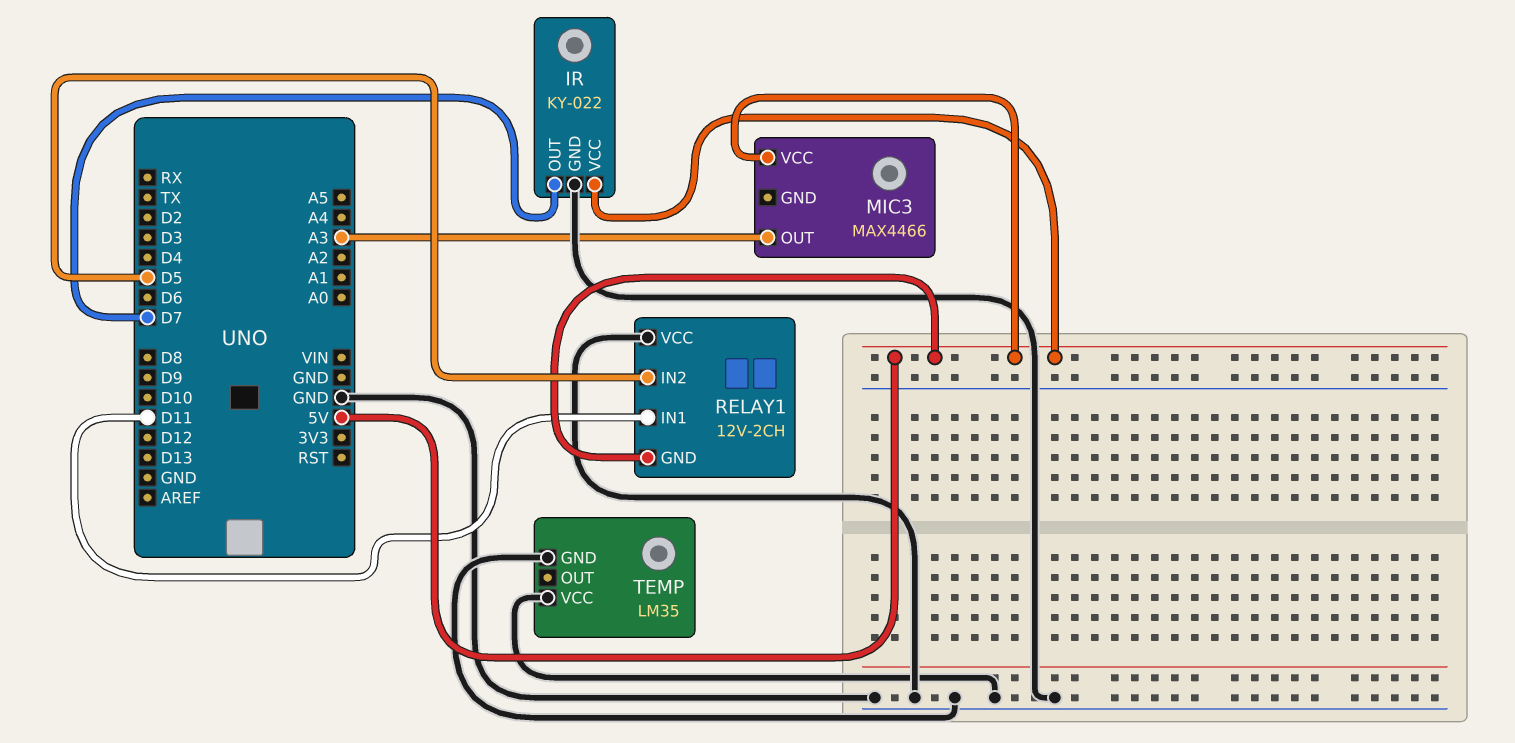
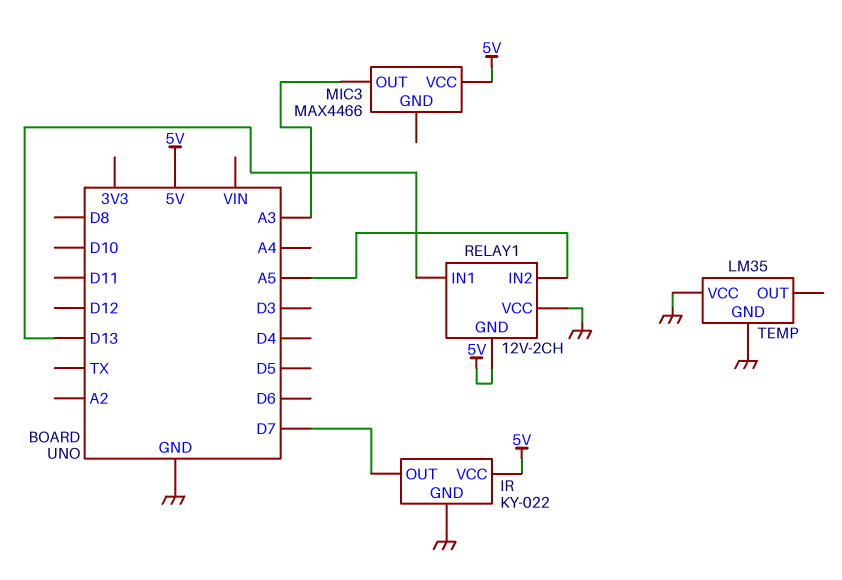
RELAY1 pin IN1: D11 -> D13
RELAY1 pin IN2: D5 -> A5

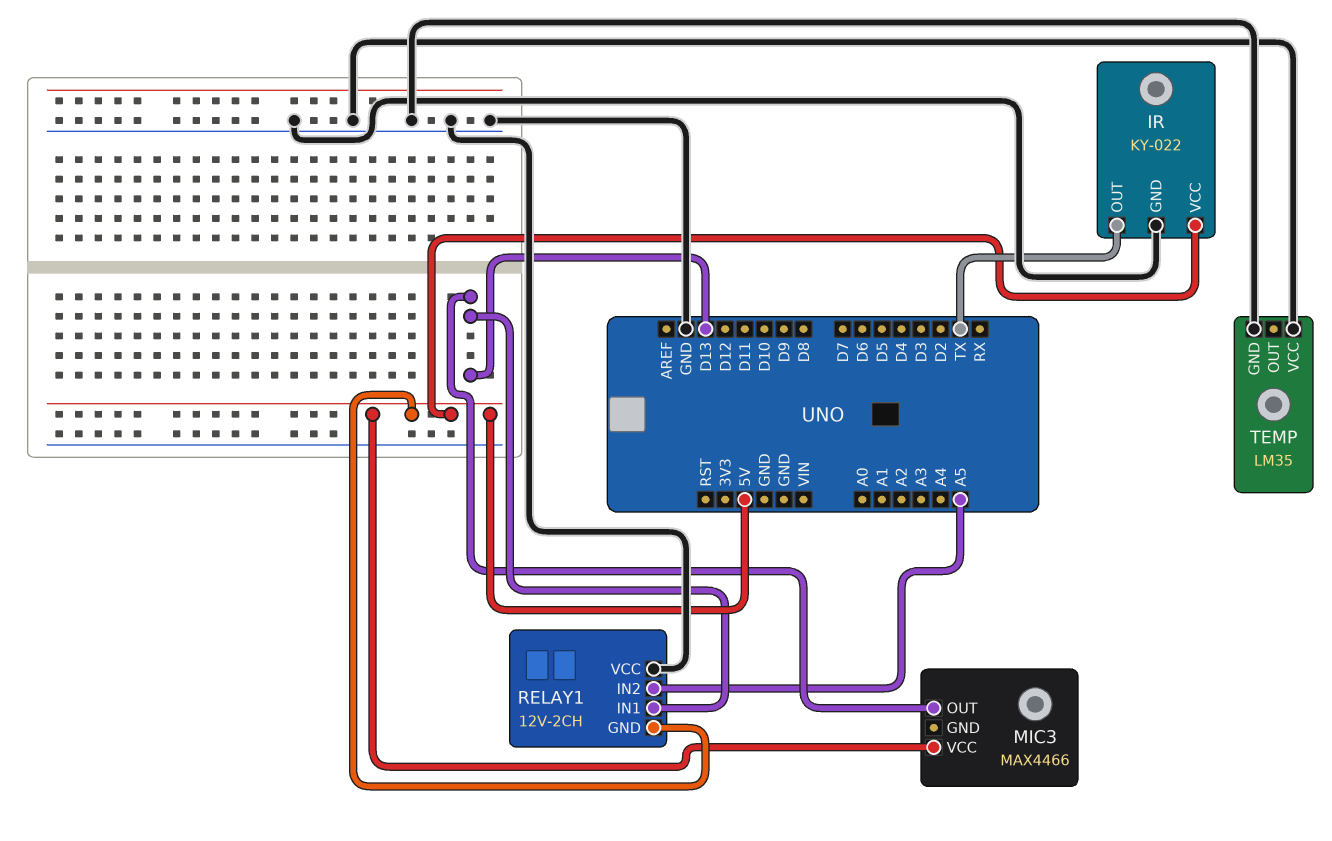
IR pin OUT: D7 -> TX
MIC3 pin OUT: A3 -> D13

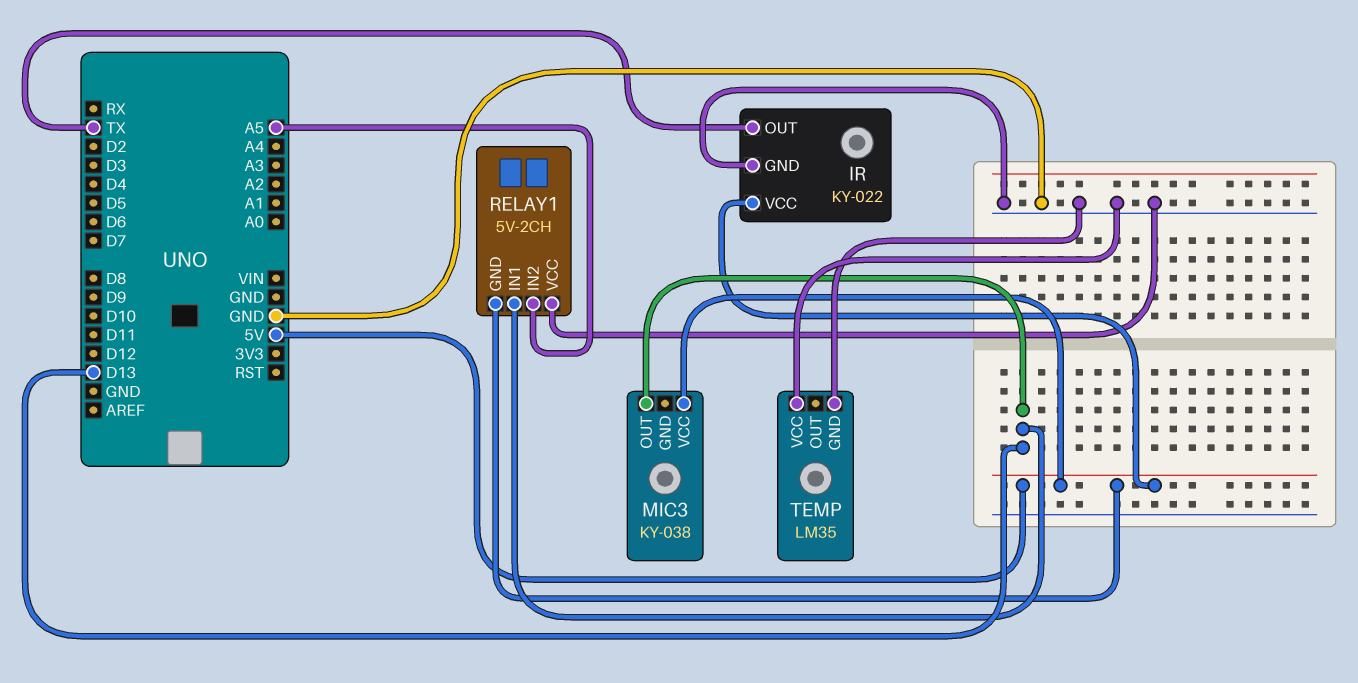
MIC3: MAX4466 -> KY-038
RELAY1: 12V-2CH -> 5V-2CH

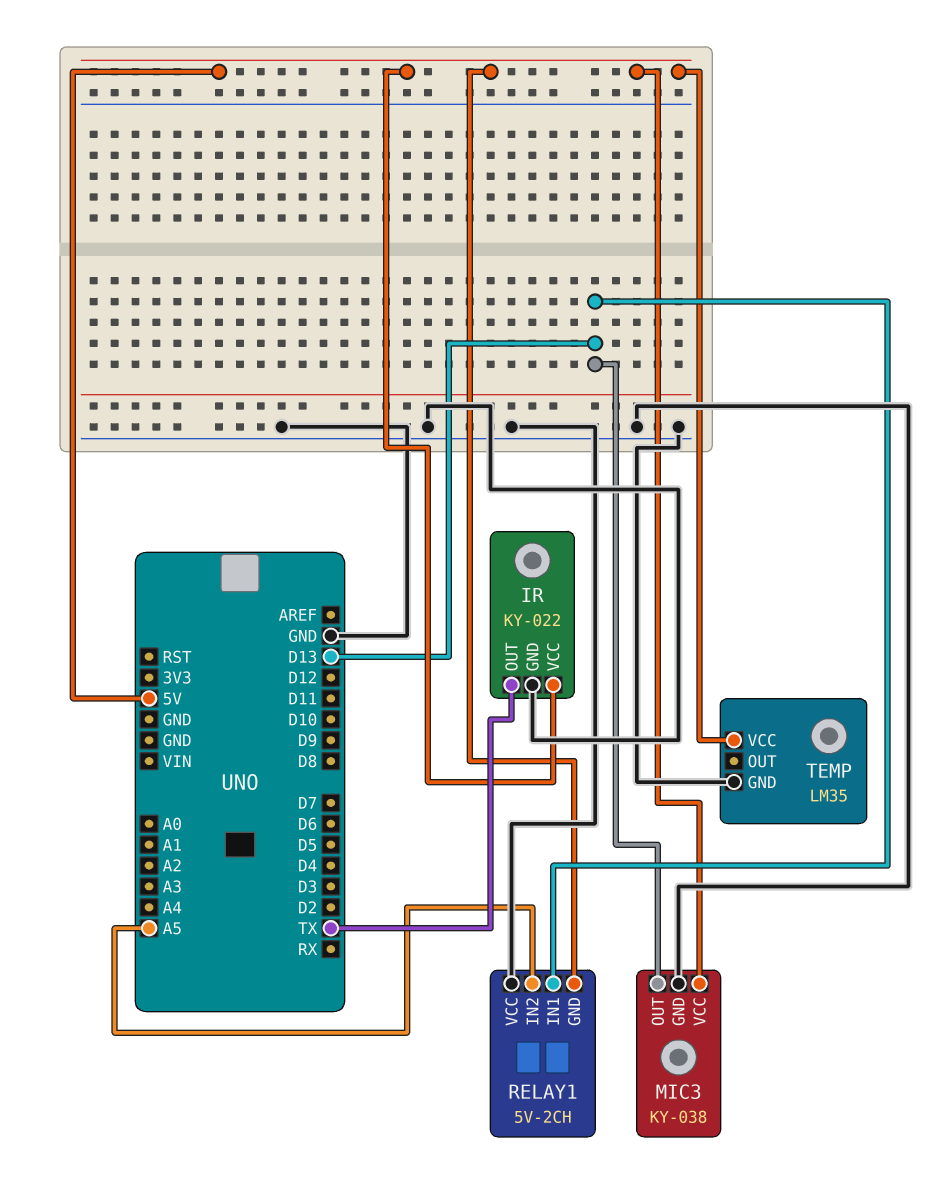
MIC3 pin GND: none -> GND
TEMP pin VCC: GND -> 5V

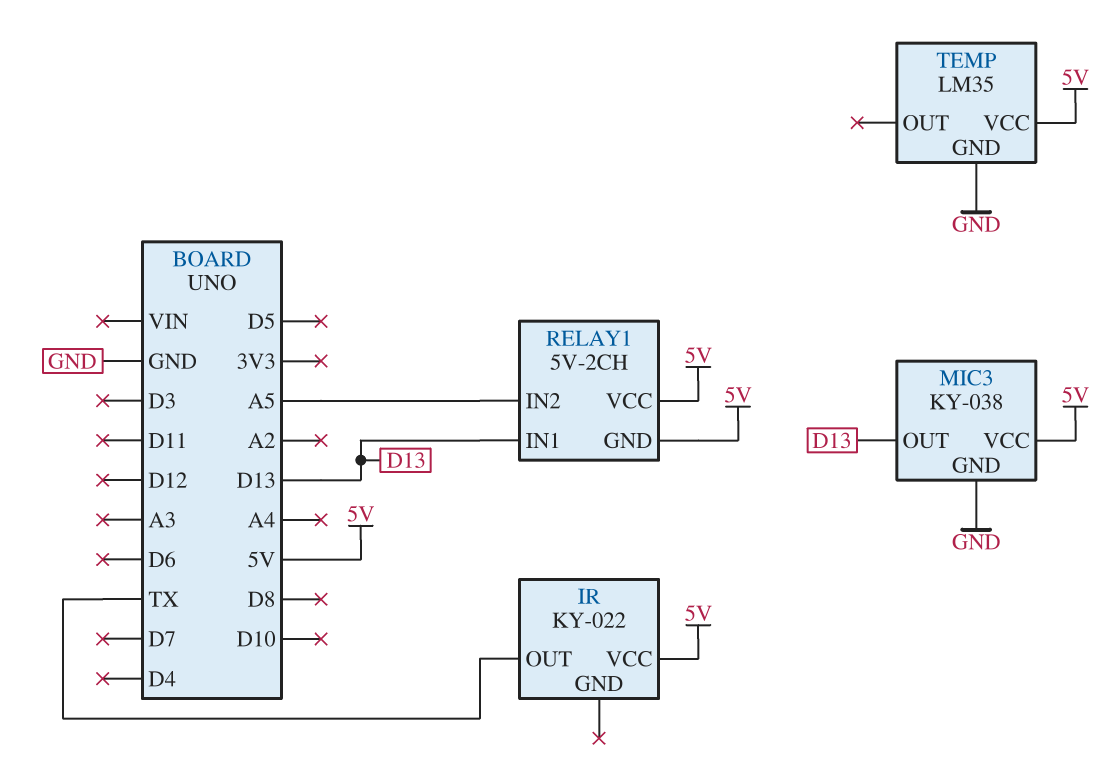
IR pin GND: GND -> none
RELAY1 pin VCC: GND -> 5V

